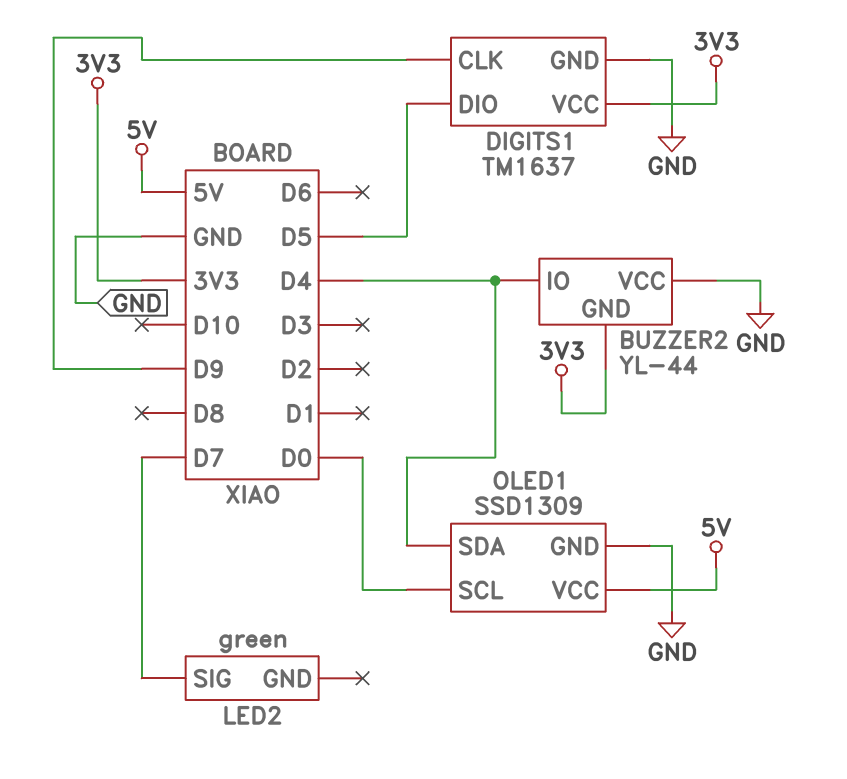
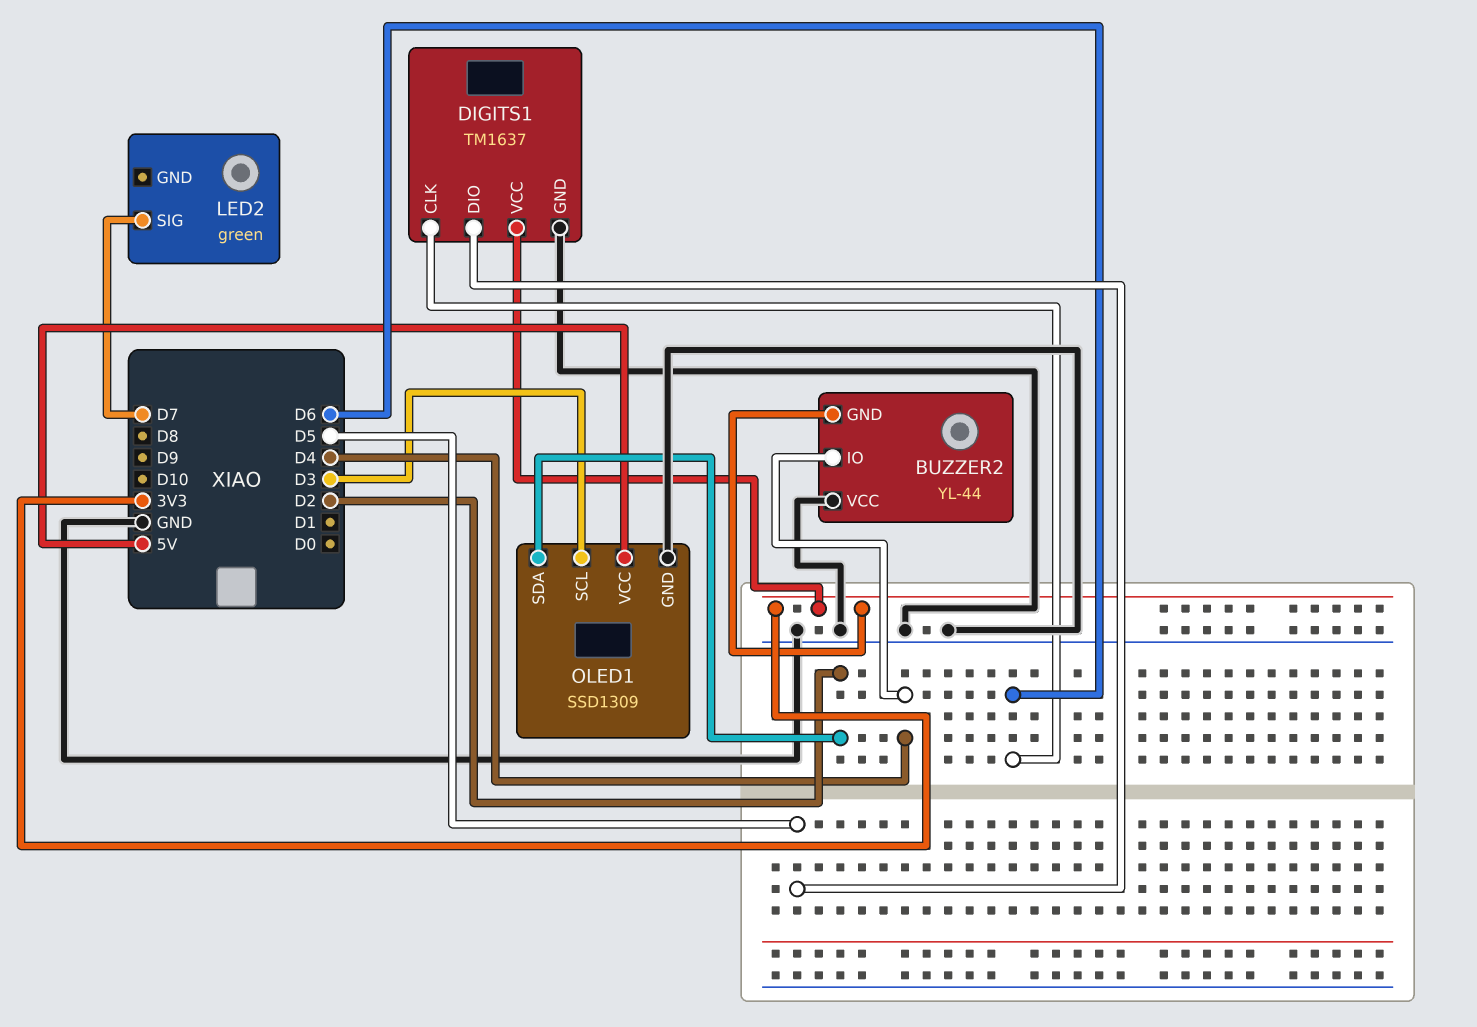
DIGITS1 pin CLK: D9 -> D6
OLED1 pin SCL: D0 -> D3
OLED1 pin SDA: D4 -> D2

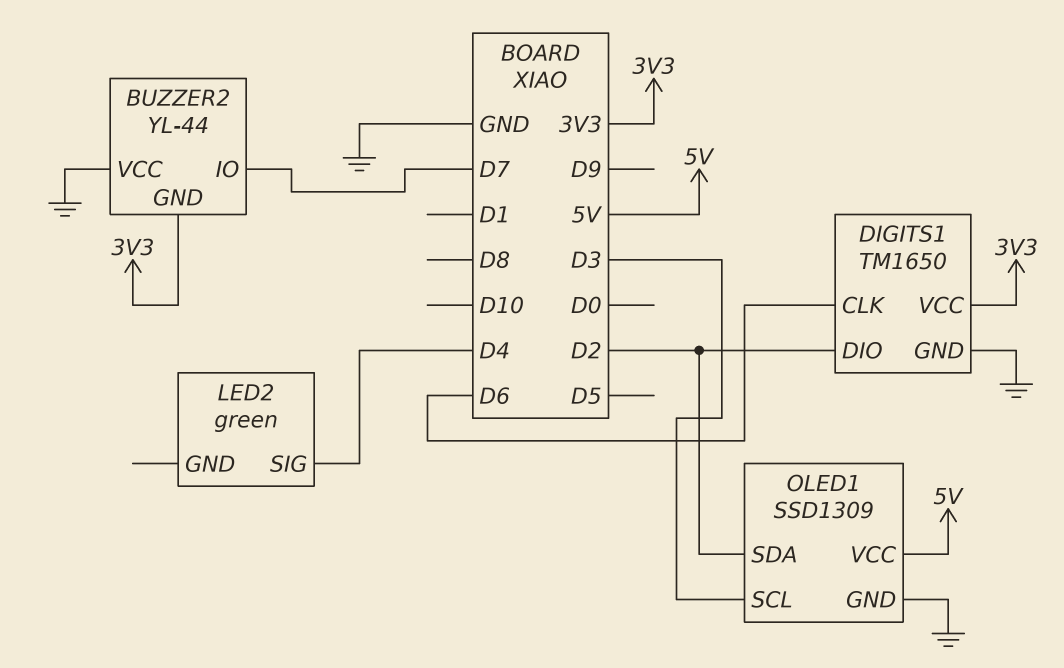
BUZZER2 pin IO: D4 -> D7
DIGITS1: TM1637 -> TM1650
DIGITS1 pin DIO: D5 -> D2
LED2 pin SIG: D7 -> D4

